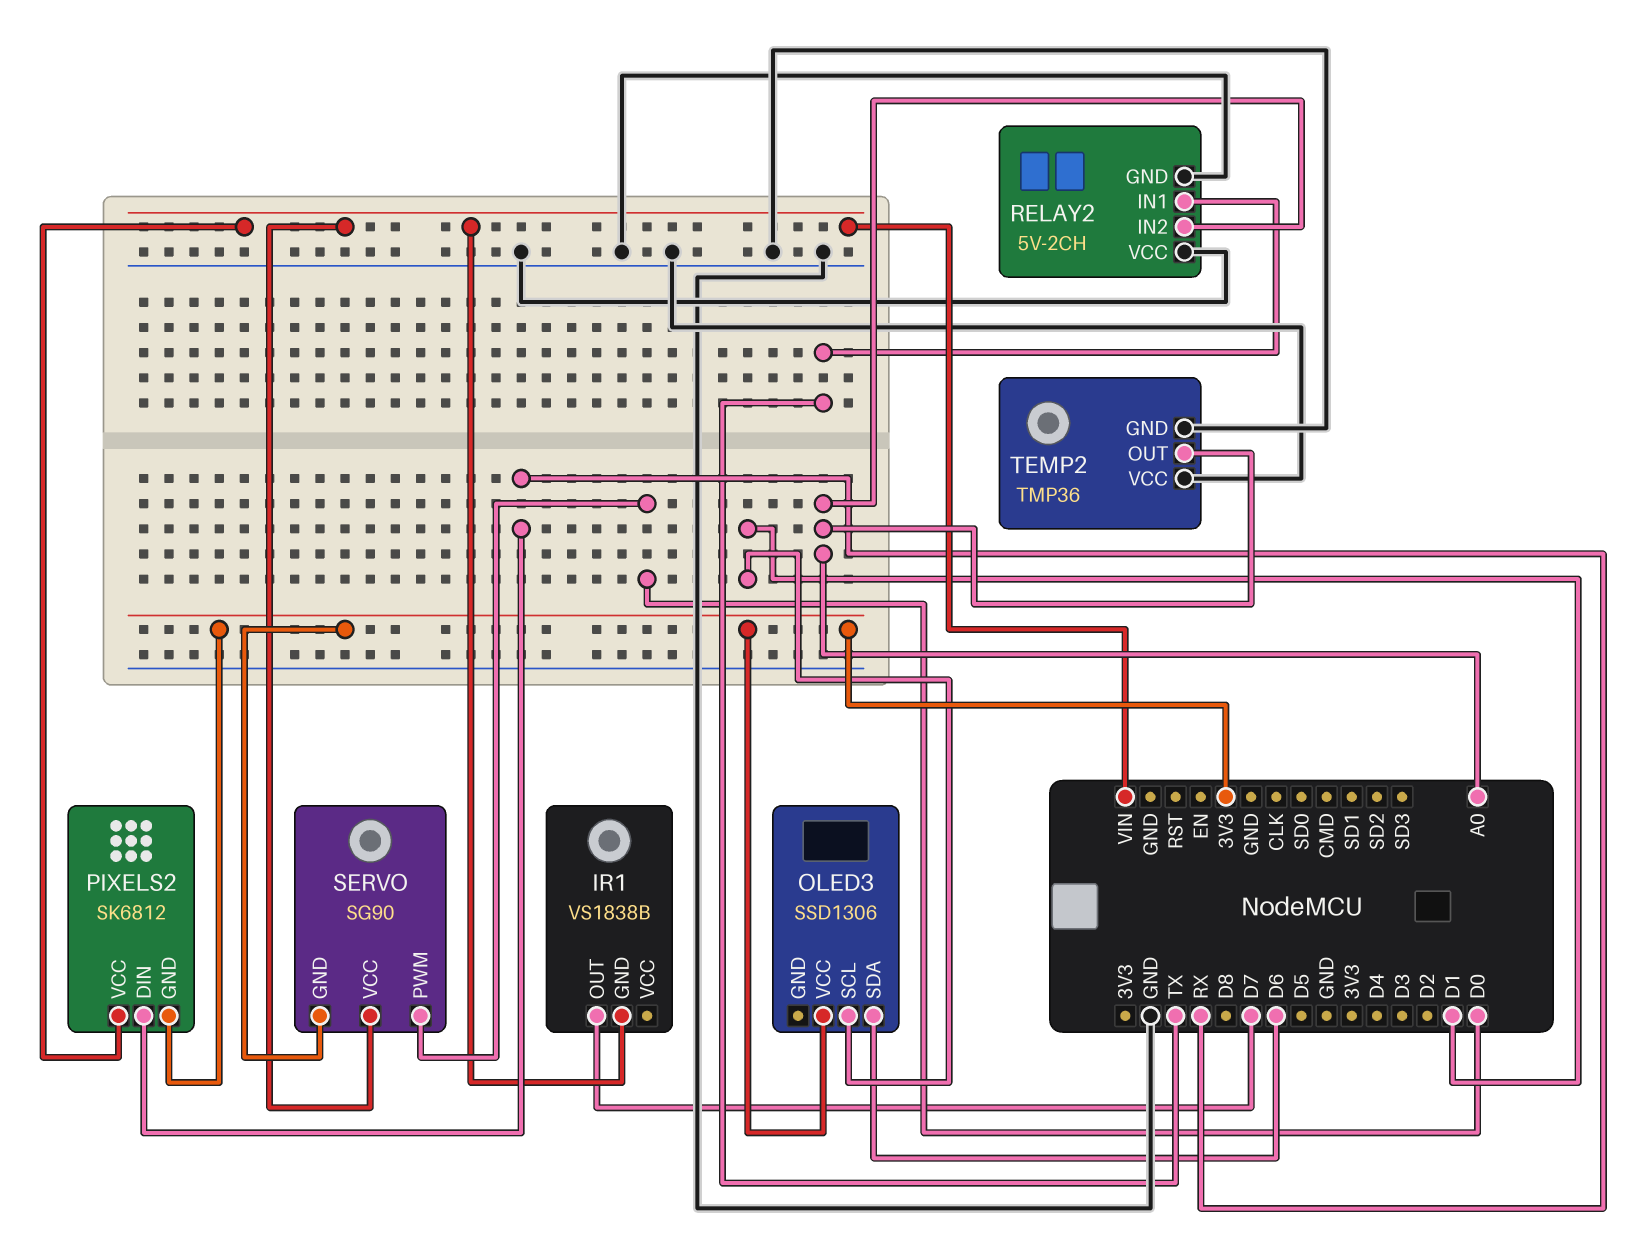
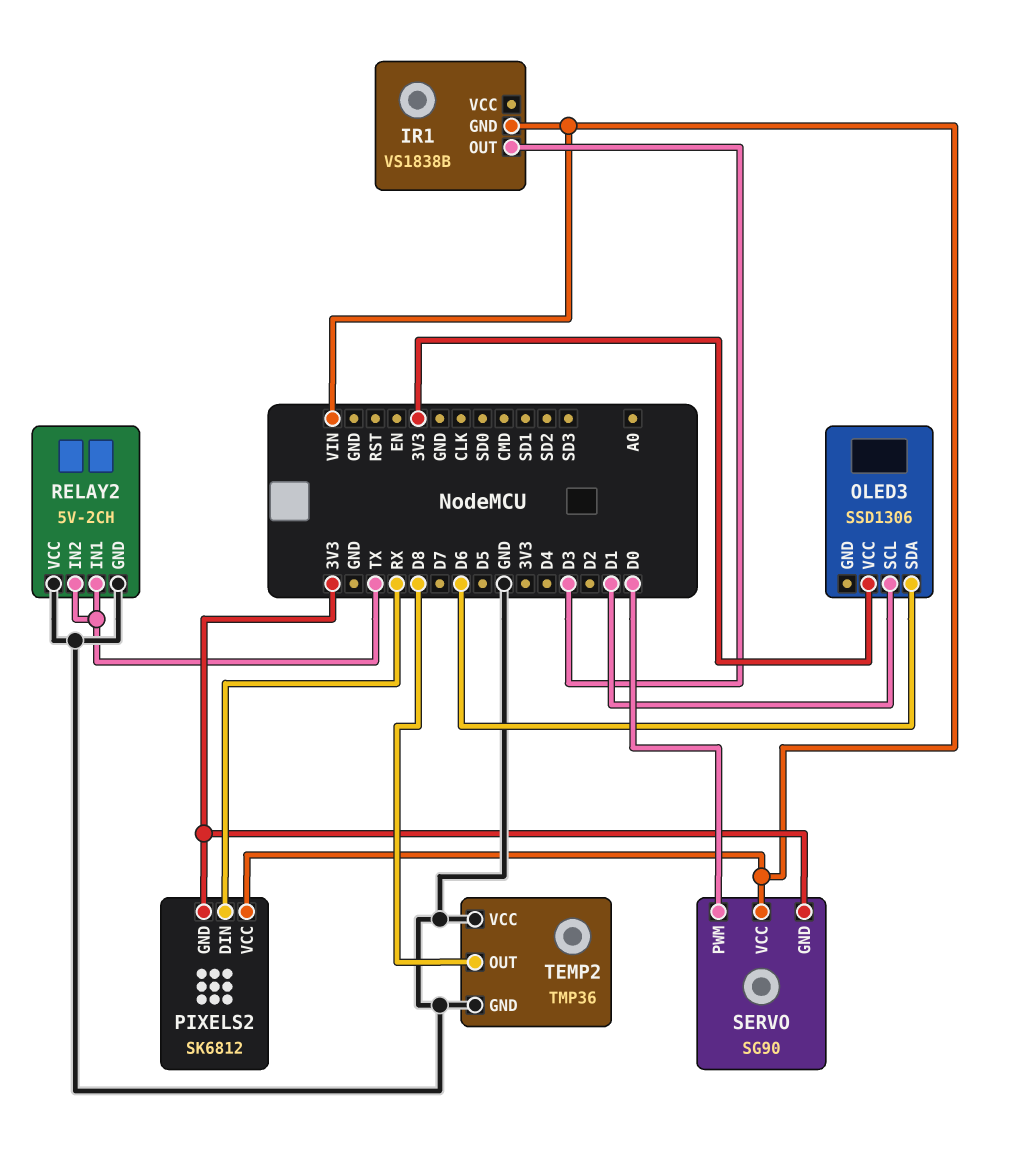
IR1 pin OUT: D7 -> D3
RELAY2 pin IN2: A0 -> TX
TEMP2 pin OUT: A0 -> D8

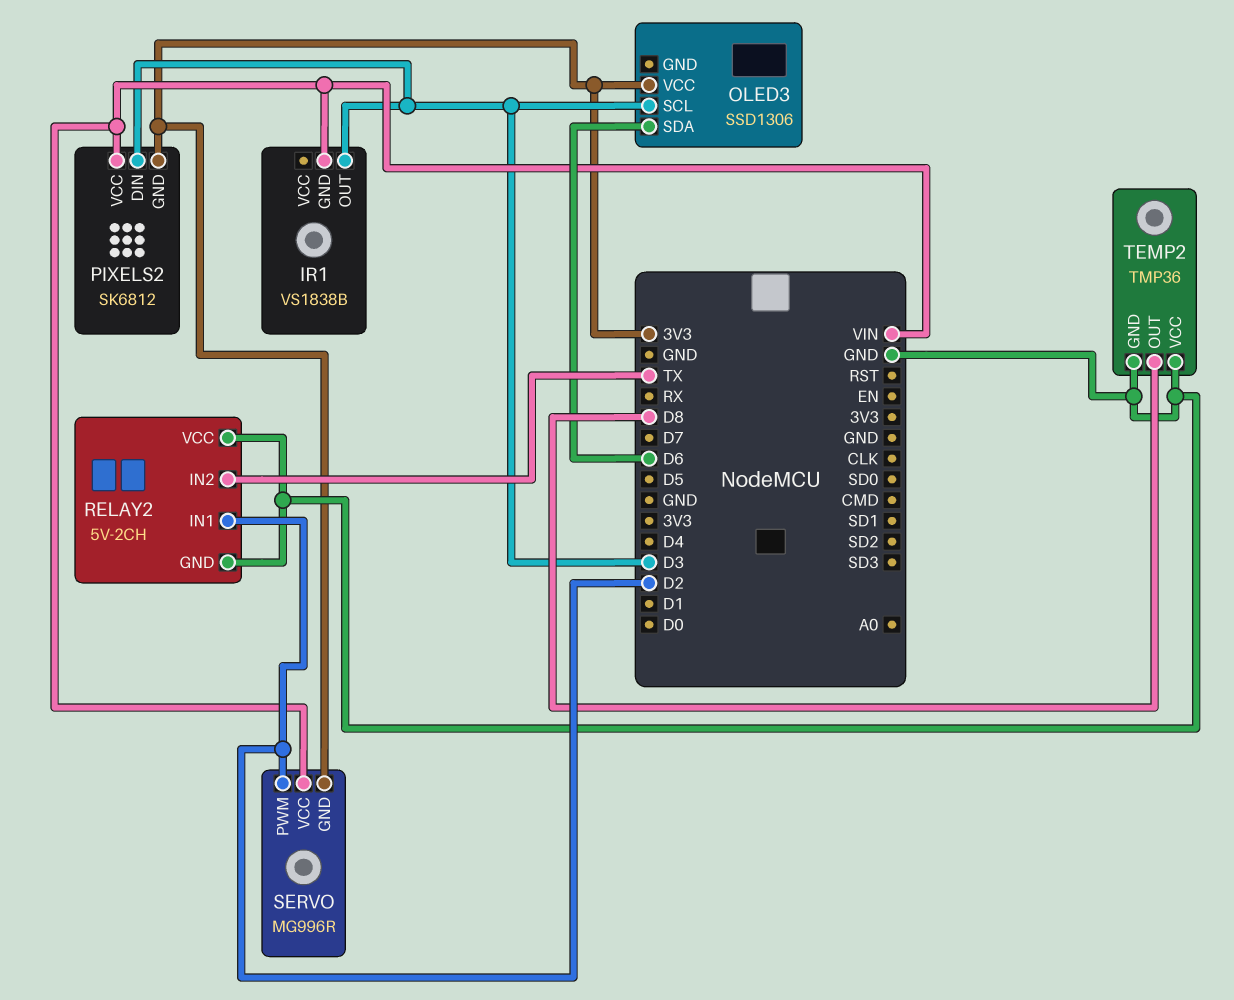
OLED3 pin SCL: D1 -> D3
PIXELS2 pin DIN: RX -> D3
RELAY2 pin IN1: TX -> D2
SERVO: SG90 -> MG996R
SERVO pin PWM: D0 -> D2

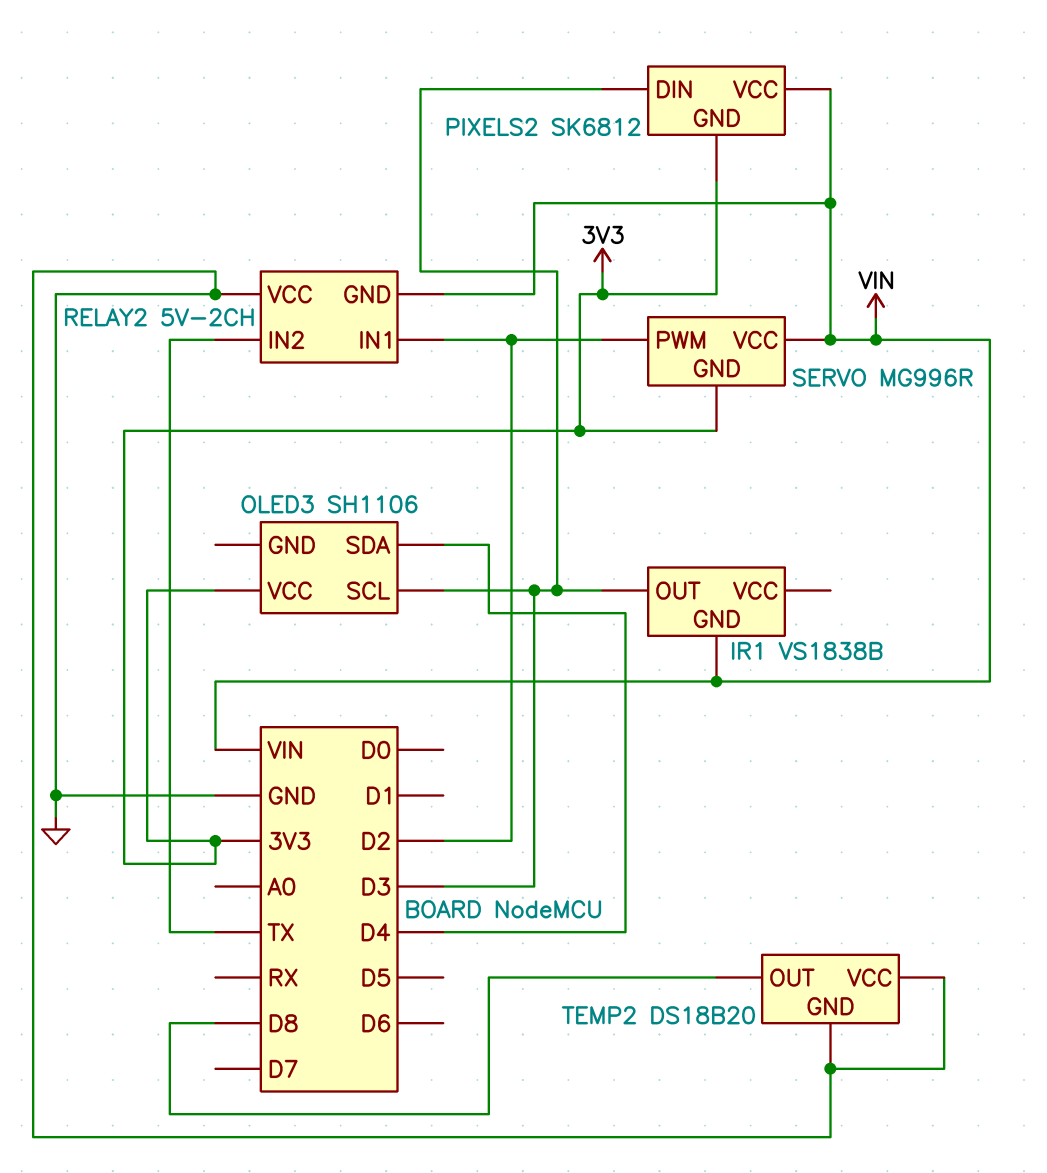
OLED3: SSD1306 -> SH1106
OLED3 pin SDA: D6 -> D4
RELAY2 pin GND: GND -> VIN
TEMP2: TMP36 -> DS18B20

